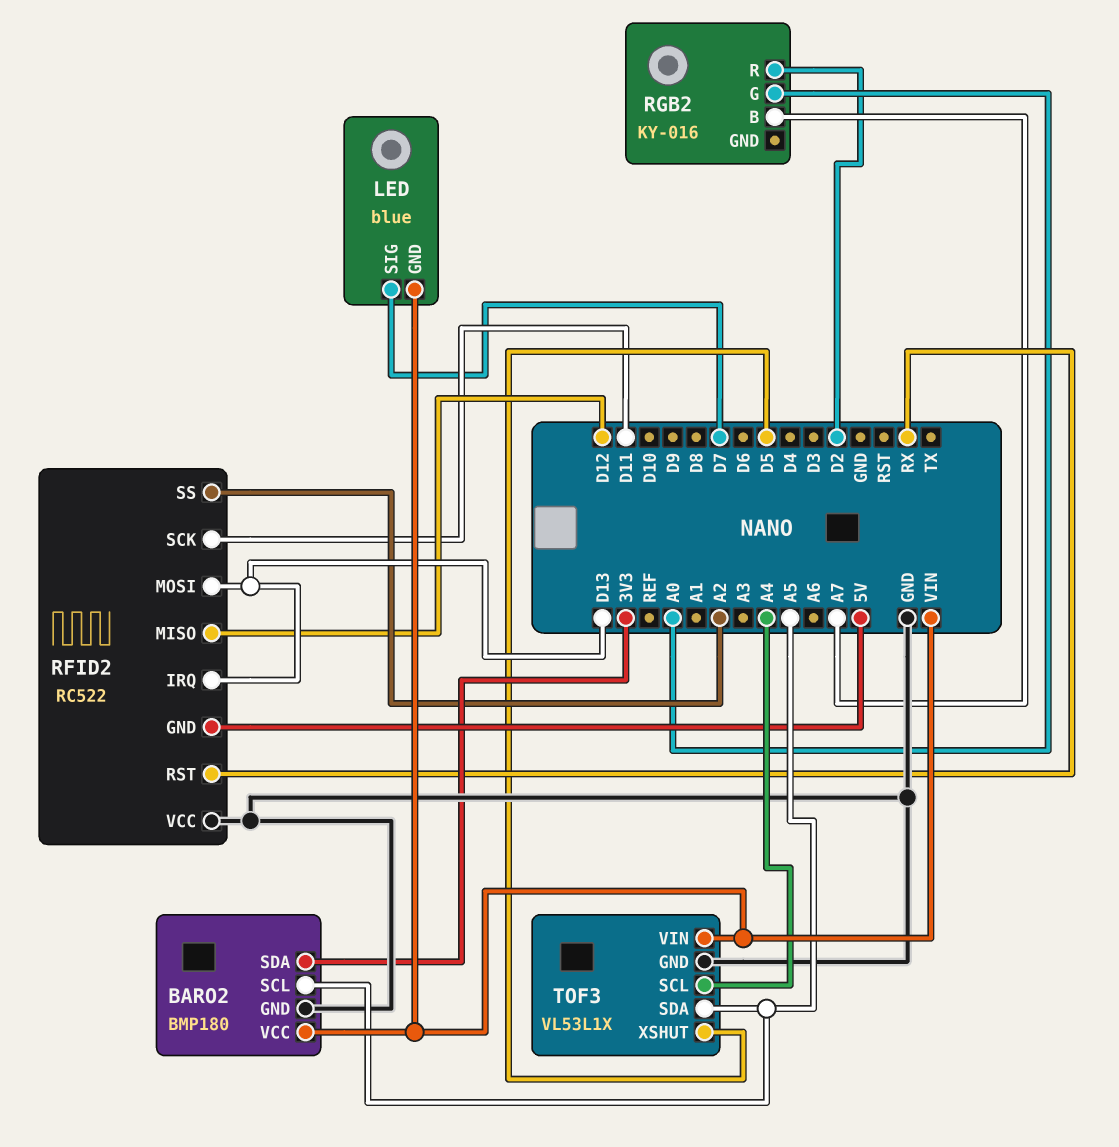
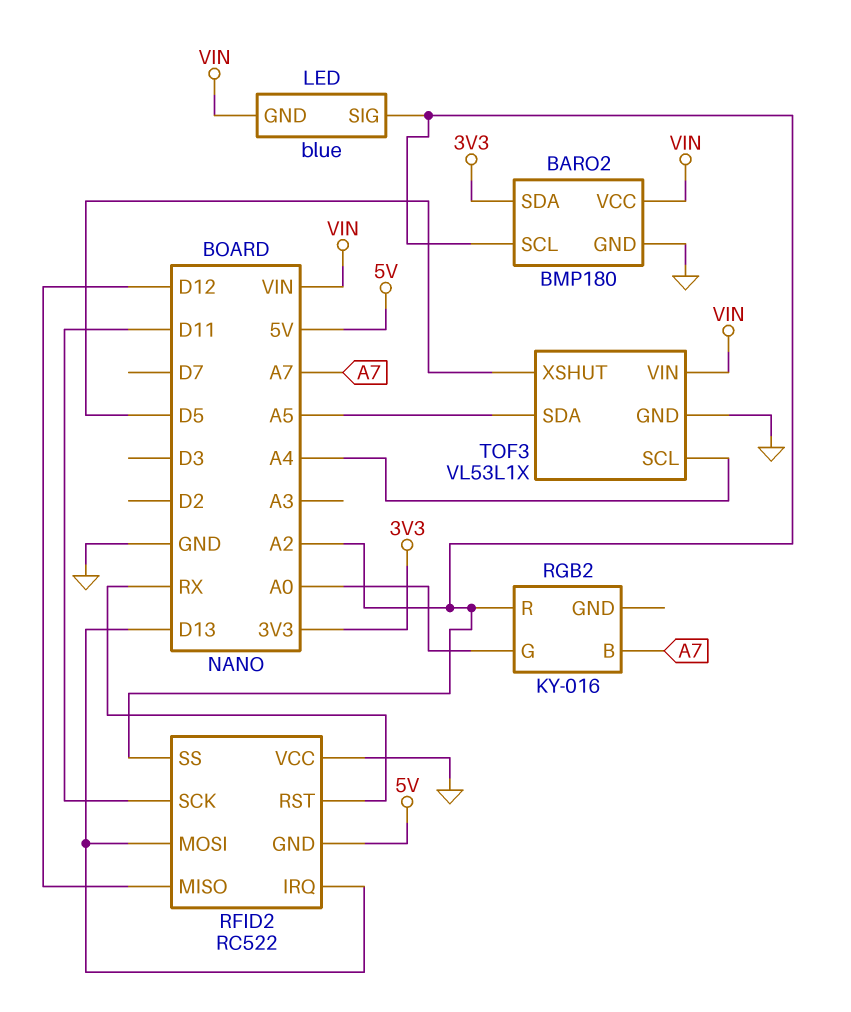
BARO2 pin SCL: A5 -> A2
LED pin SIG: D7 -> A2
RGB2 pin R: D2 -> A2

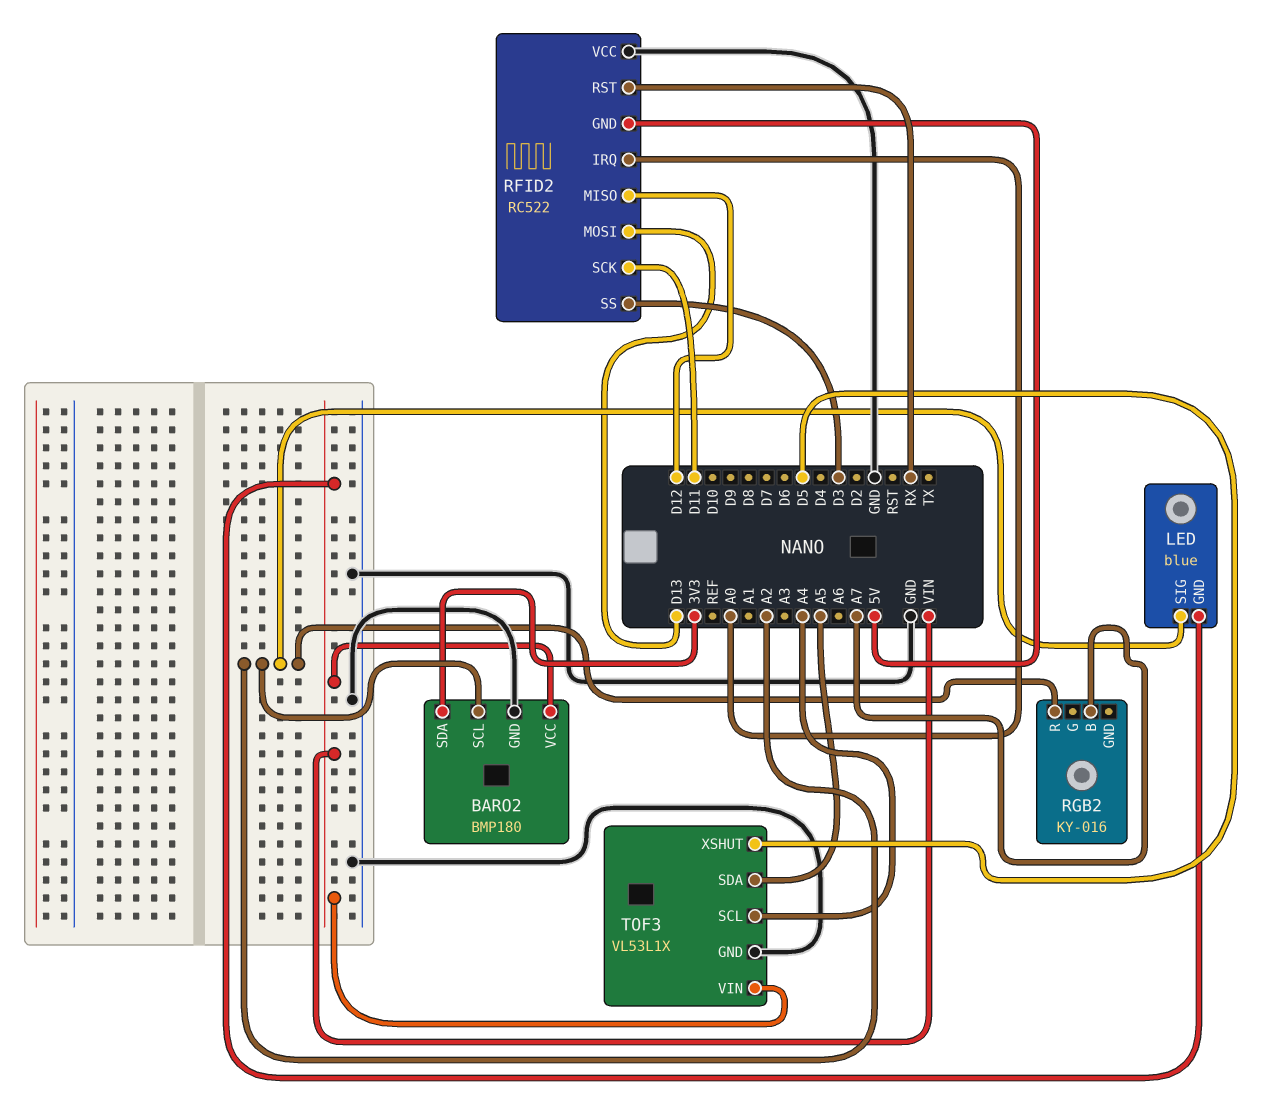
RFID2 pin IRQ: D13 -> A0
RFID2 pin SS: A2 -> D3
RGB2 pin G: A0 -> none

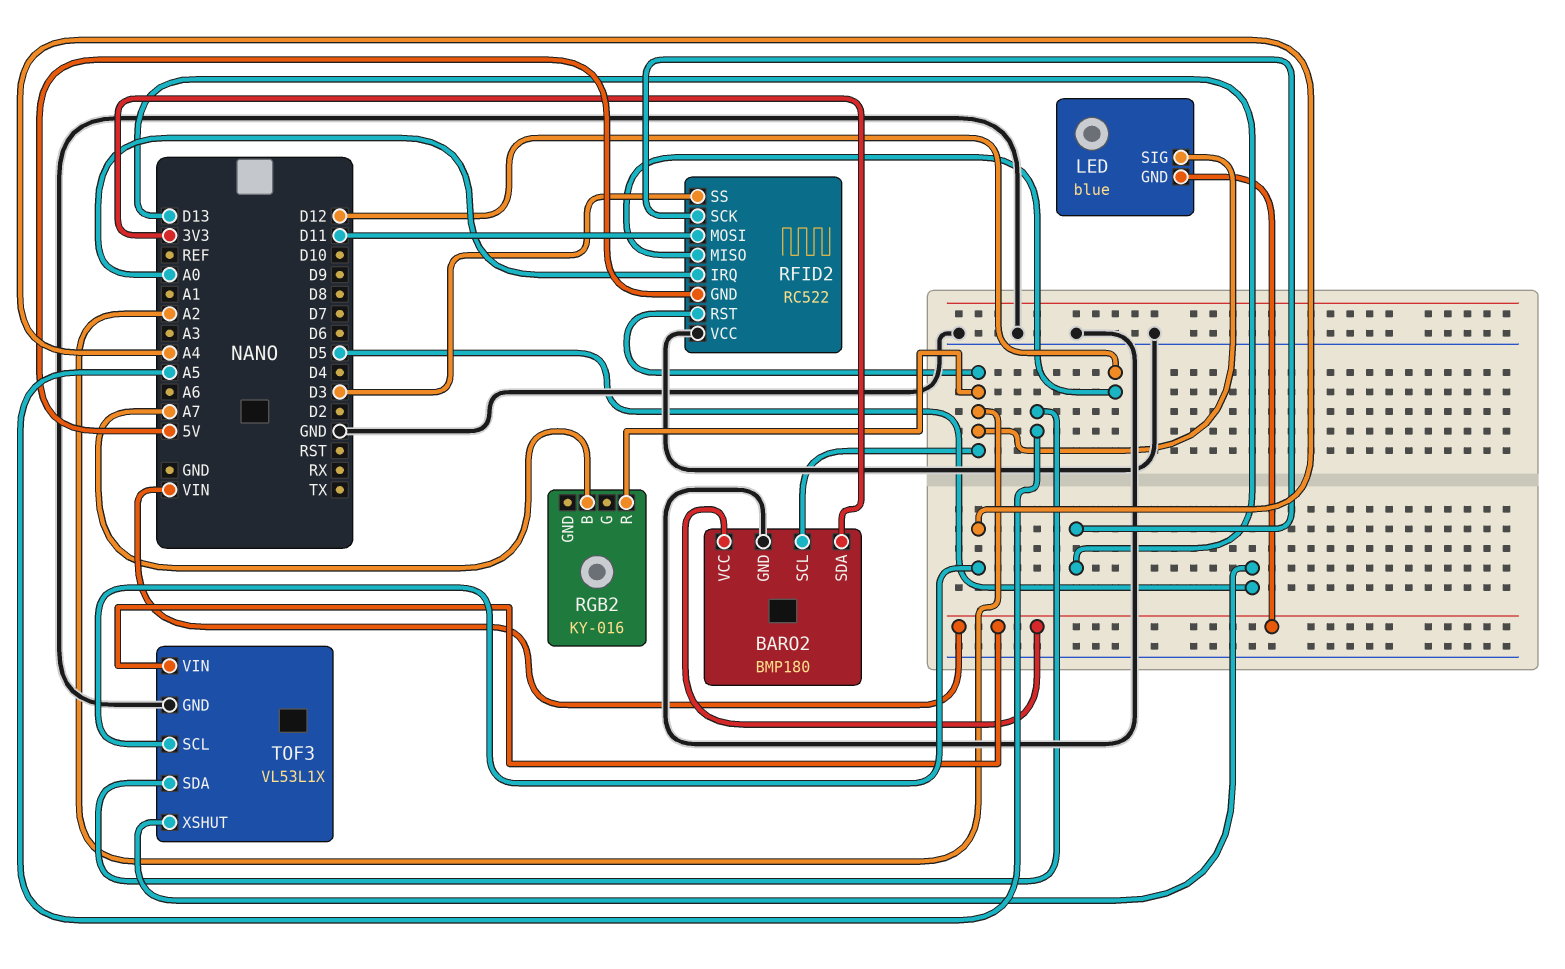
RFID2 pin MOSI: D13 -> D11
RFID2 pin RST: RX -> A2
RFID2 pin SCK: D11 -> D13

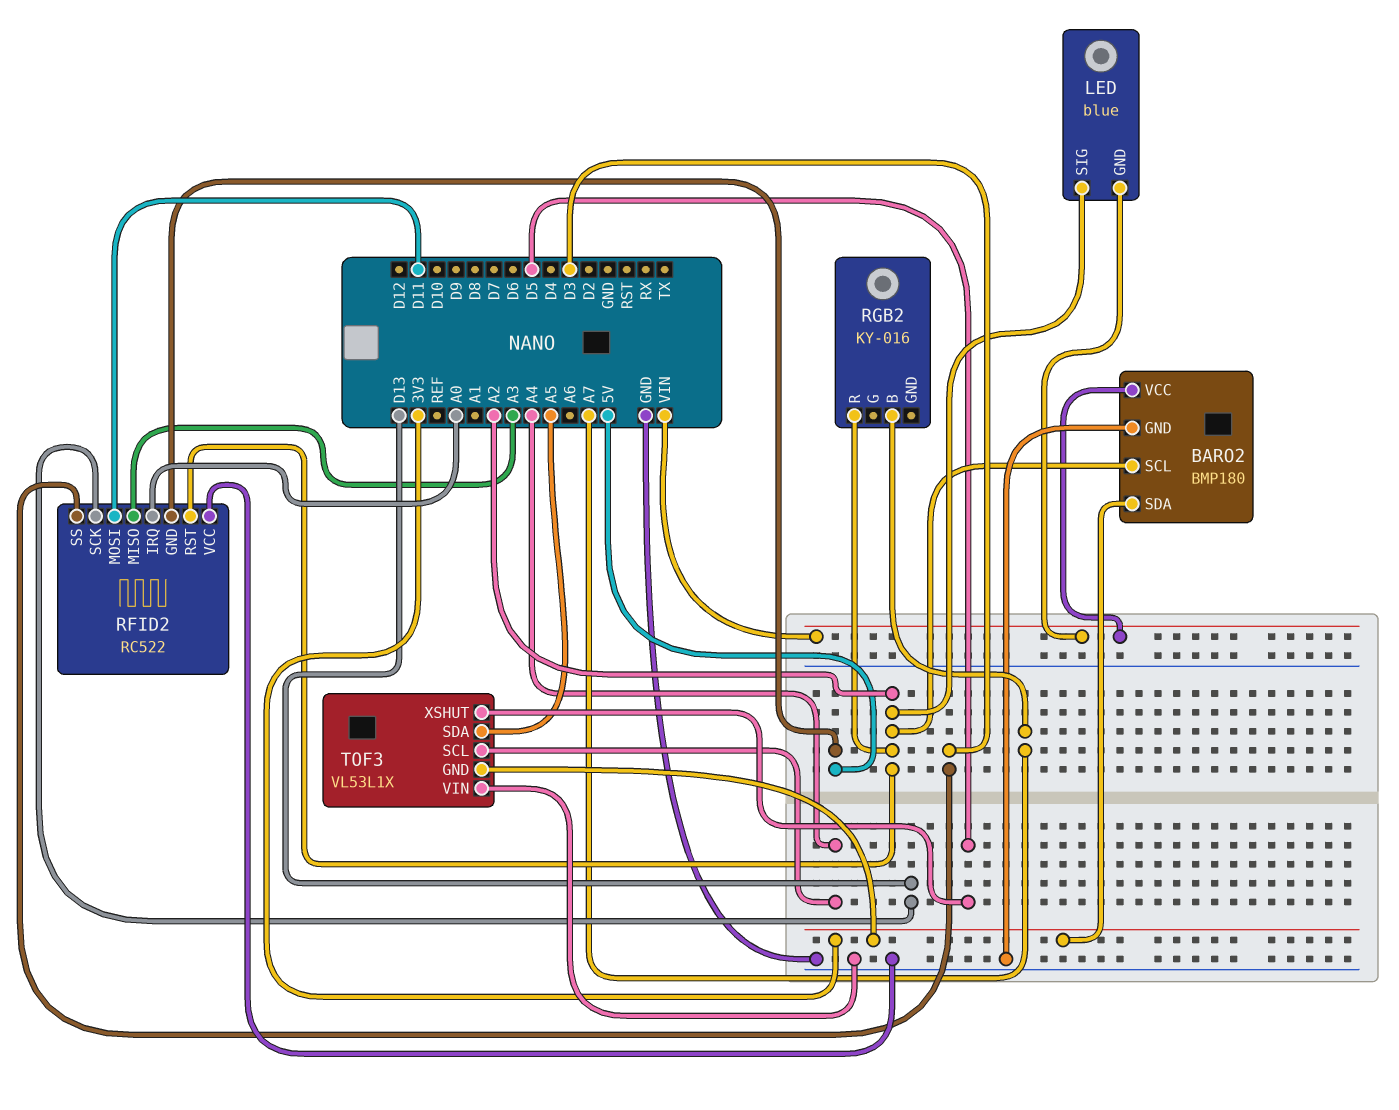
RFID2 pin MISO: D12 -> A3
TOF3 pin GND: GND -> 3V3
TOF3 pin VIN: VIN -> GND

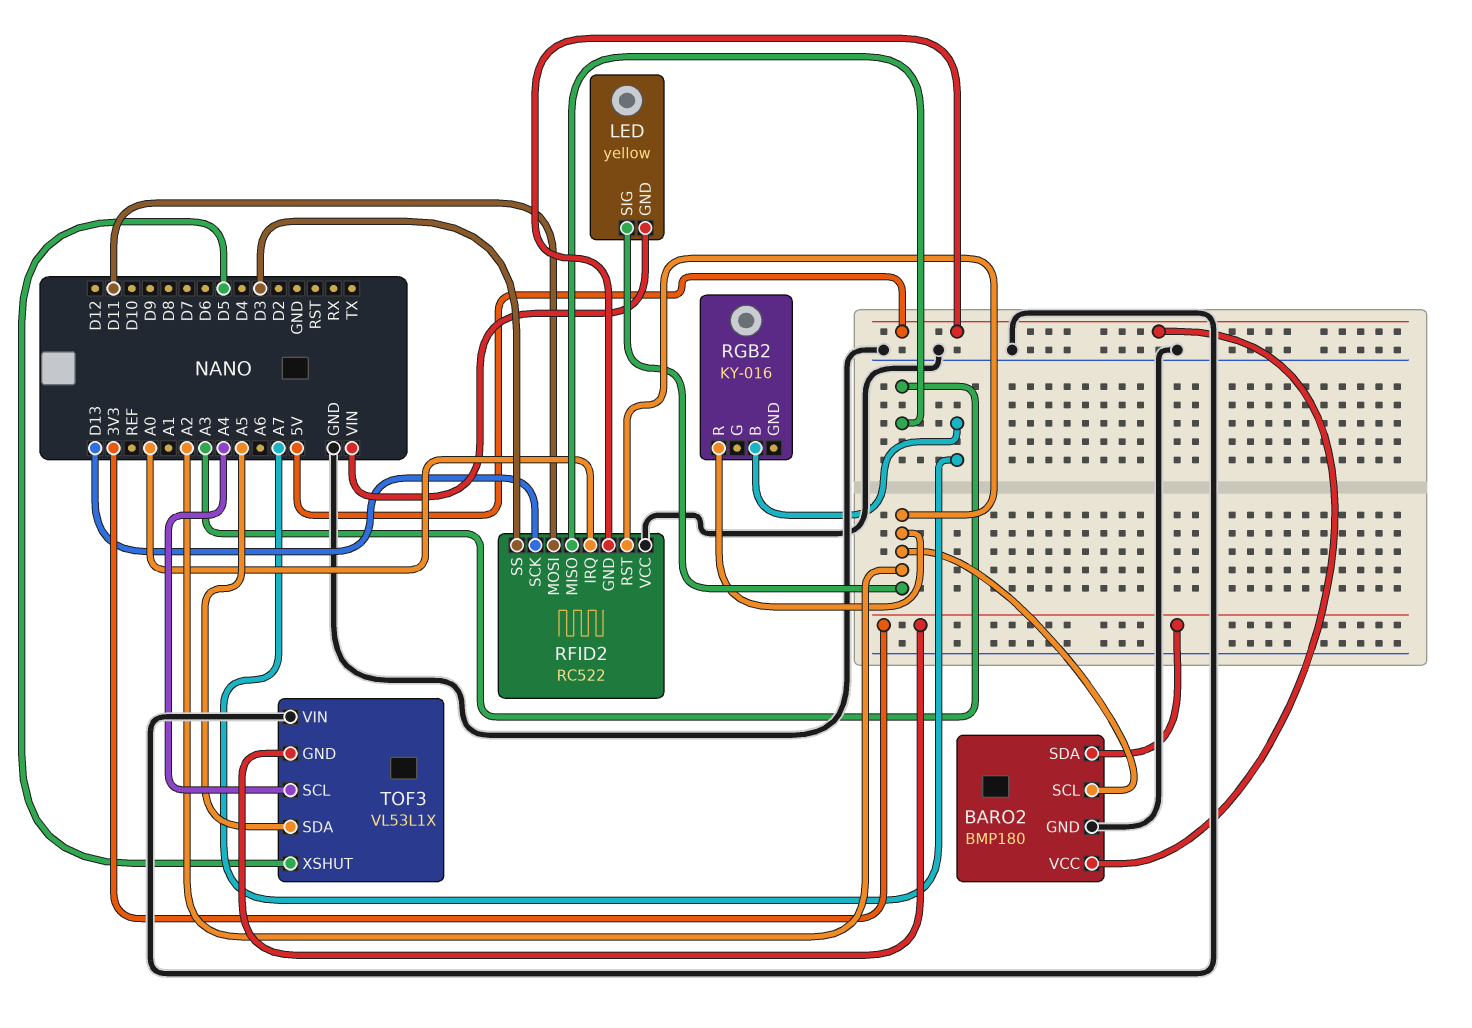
BARO2 pin VCC: VIN -> 5V
LED: blue -> yellow

